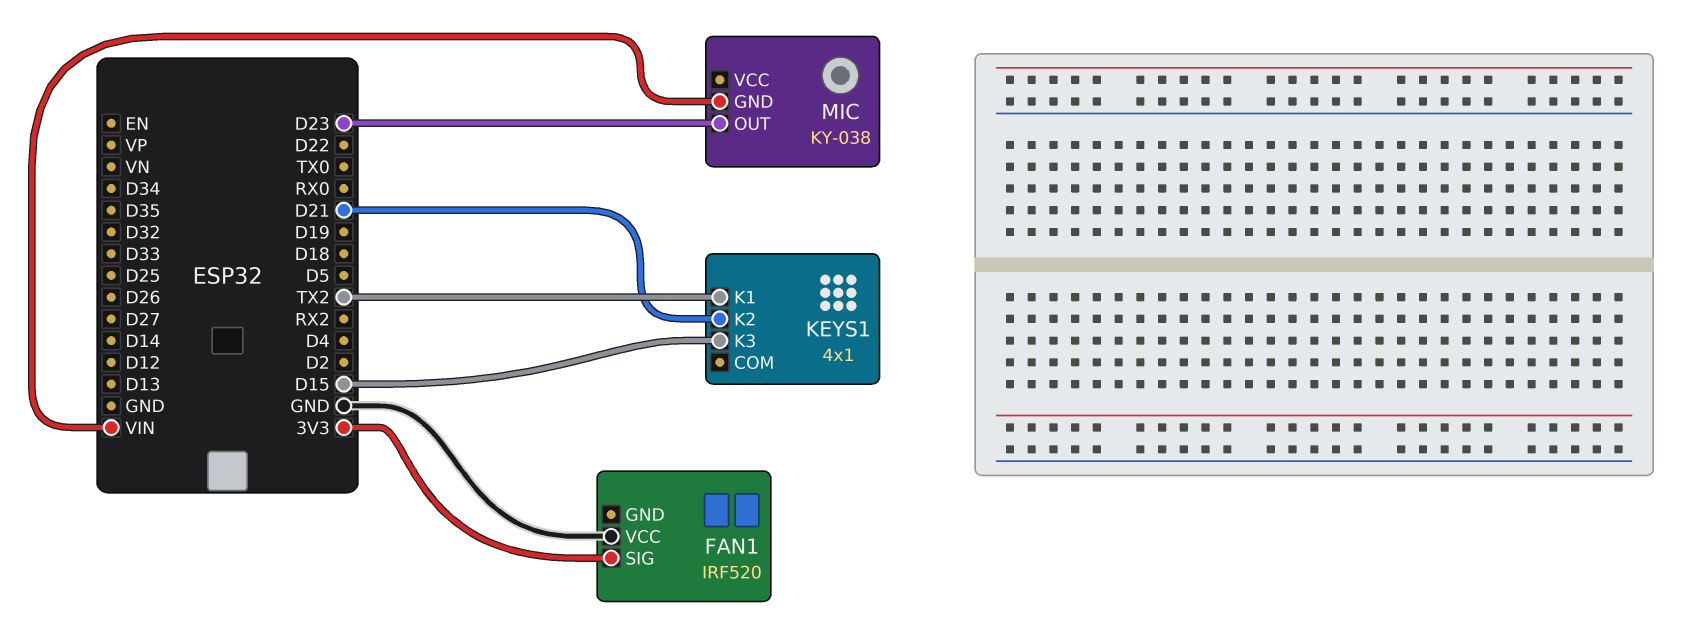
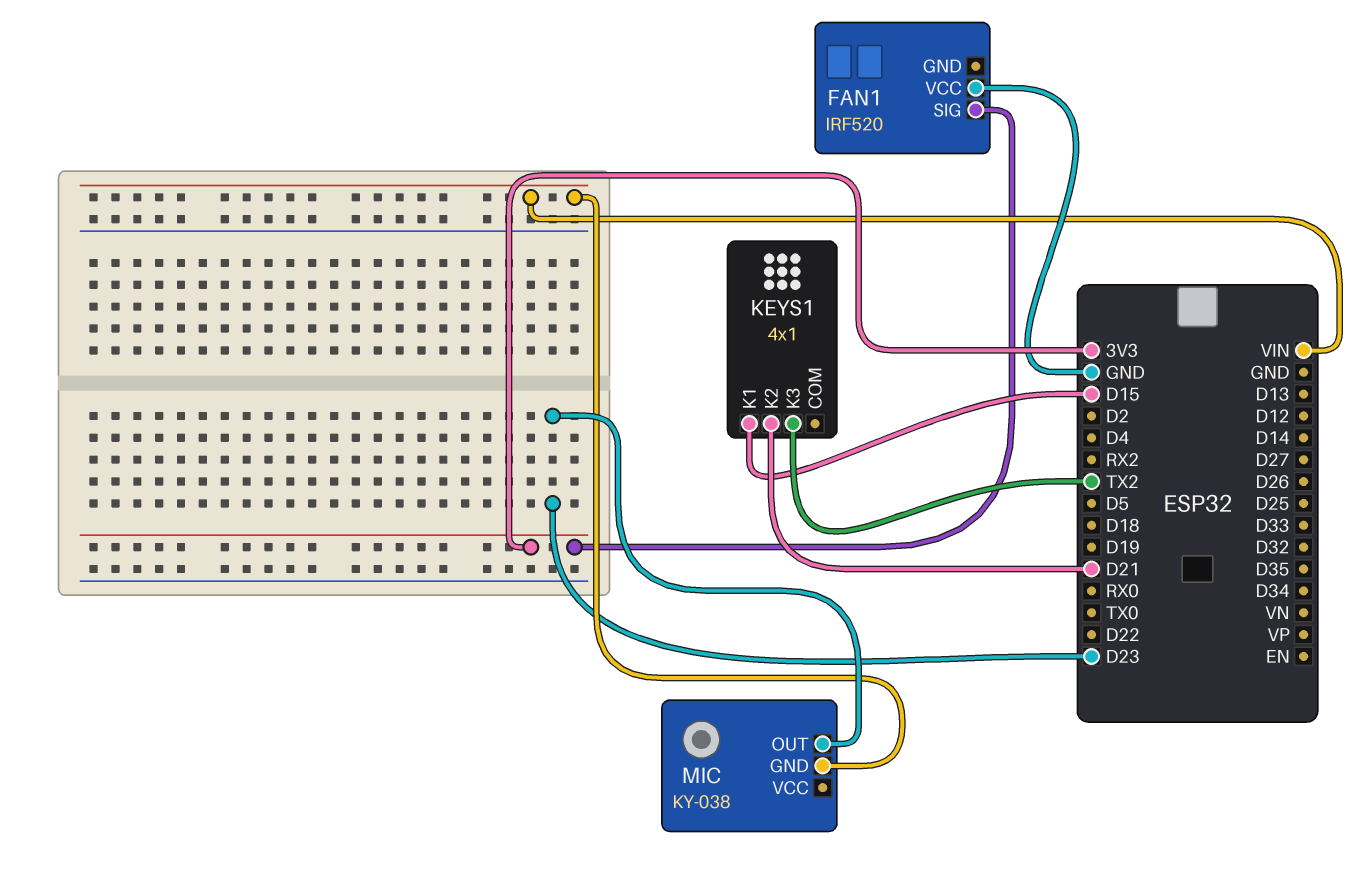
KEYS1 pin K1: TX2 -> D15
KEYS1 pin K3: D15 -> TX2

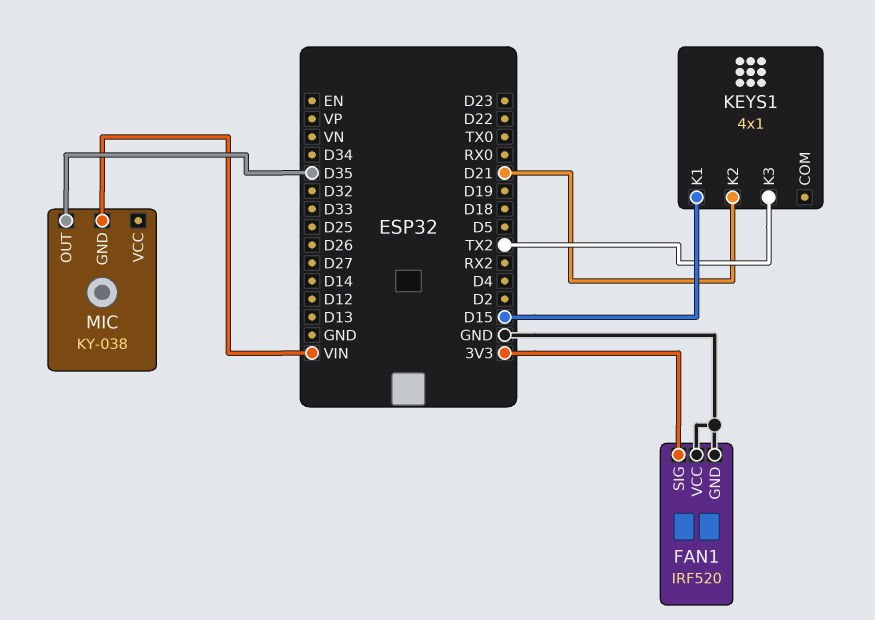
FAN1 pin GND: none -> GND
MIC pin OUT: D23 -> D35

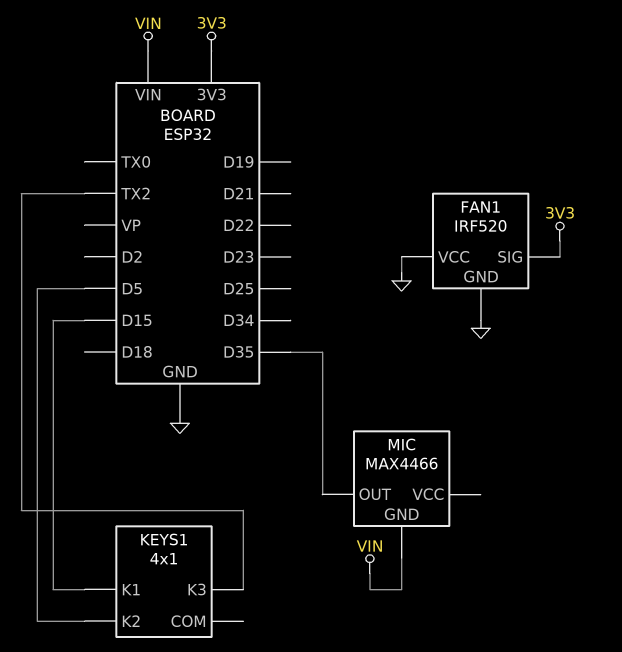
KEYS1 pin K2: D21 -> D5
MIC: KY-038 -> MAX4466

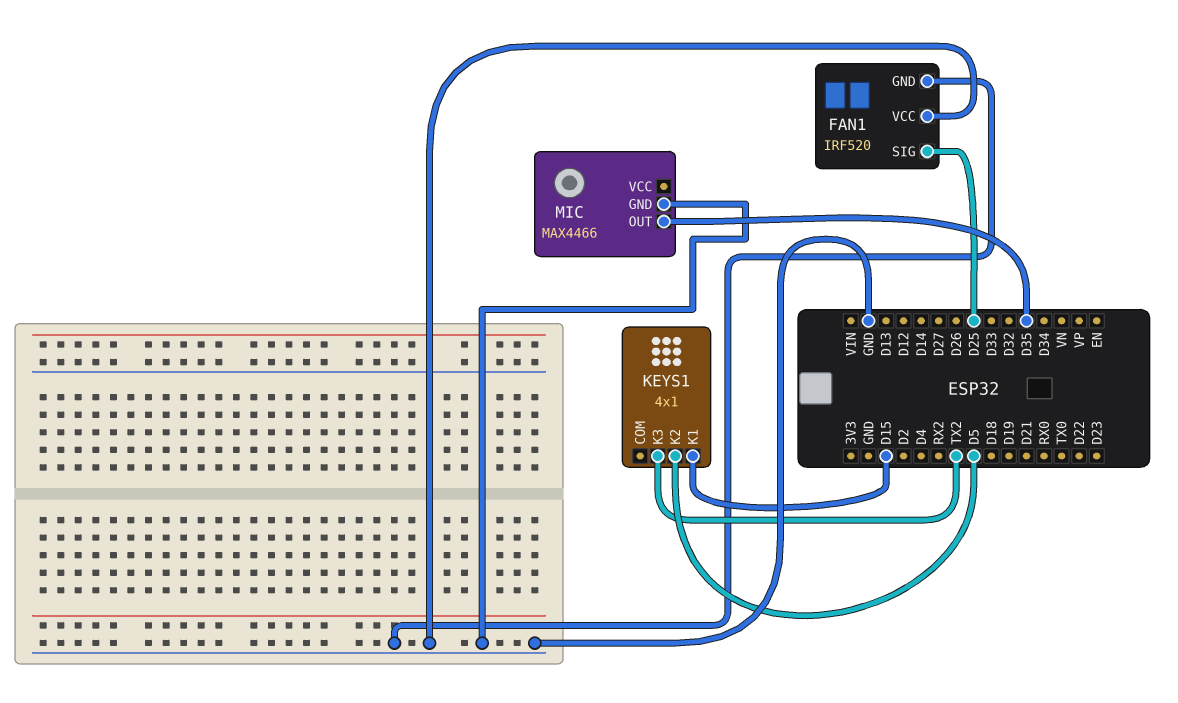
FAN1 pin SIG: 3V3 -> D25
MIC pin GND: VIN -> GND

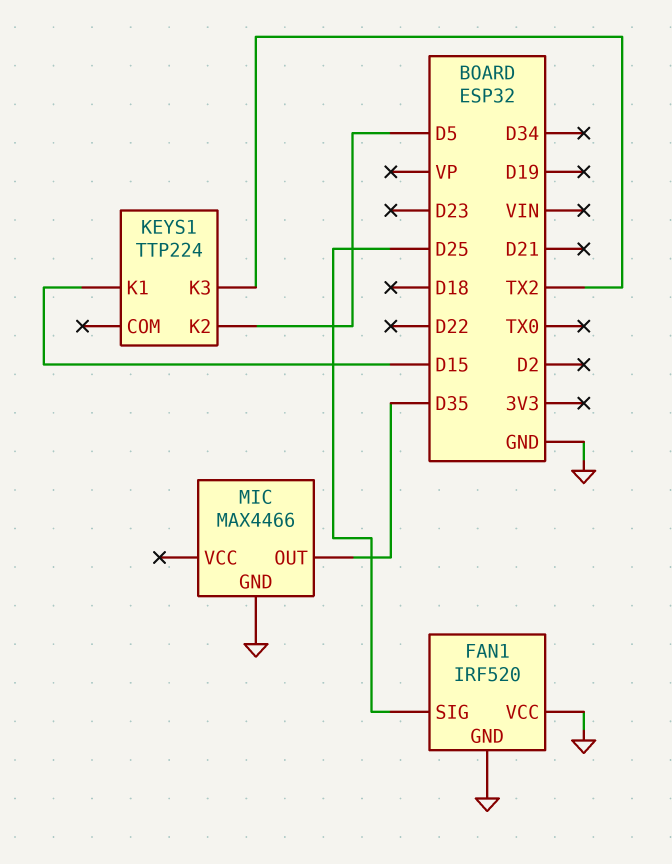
KEYS1: 4x1 -> TTP224

